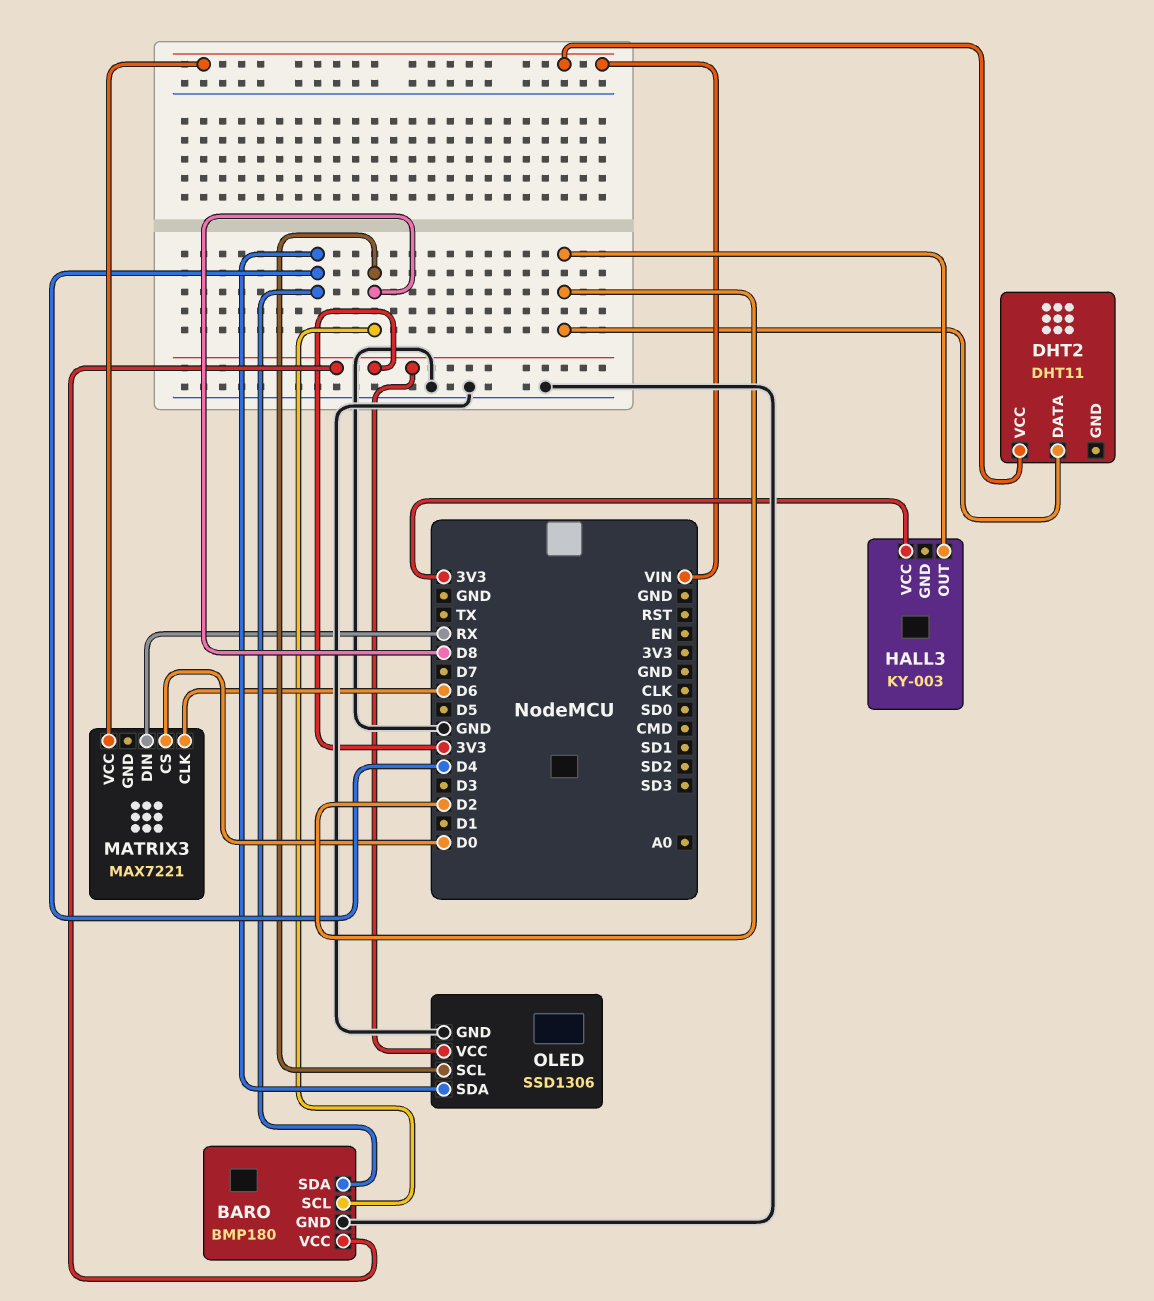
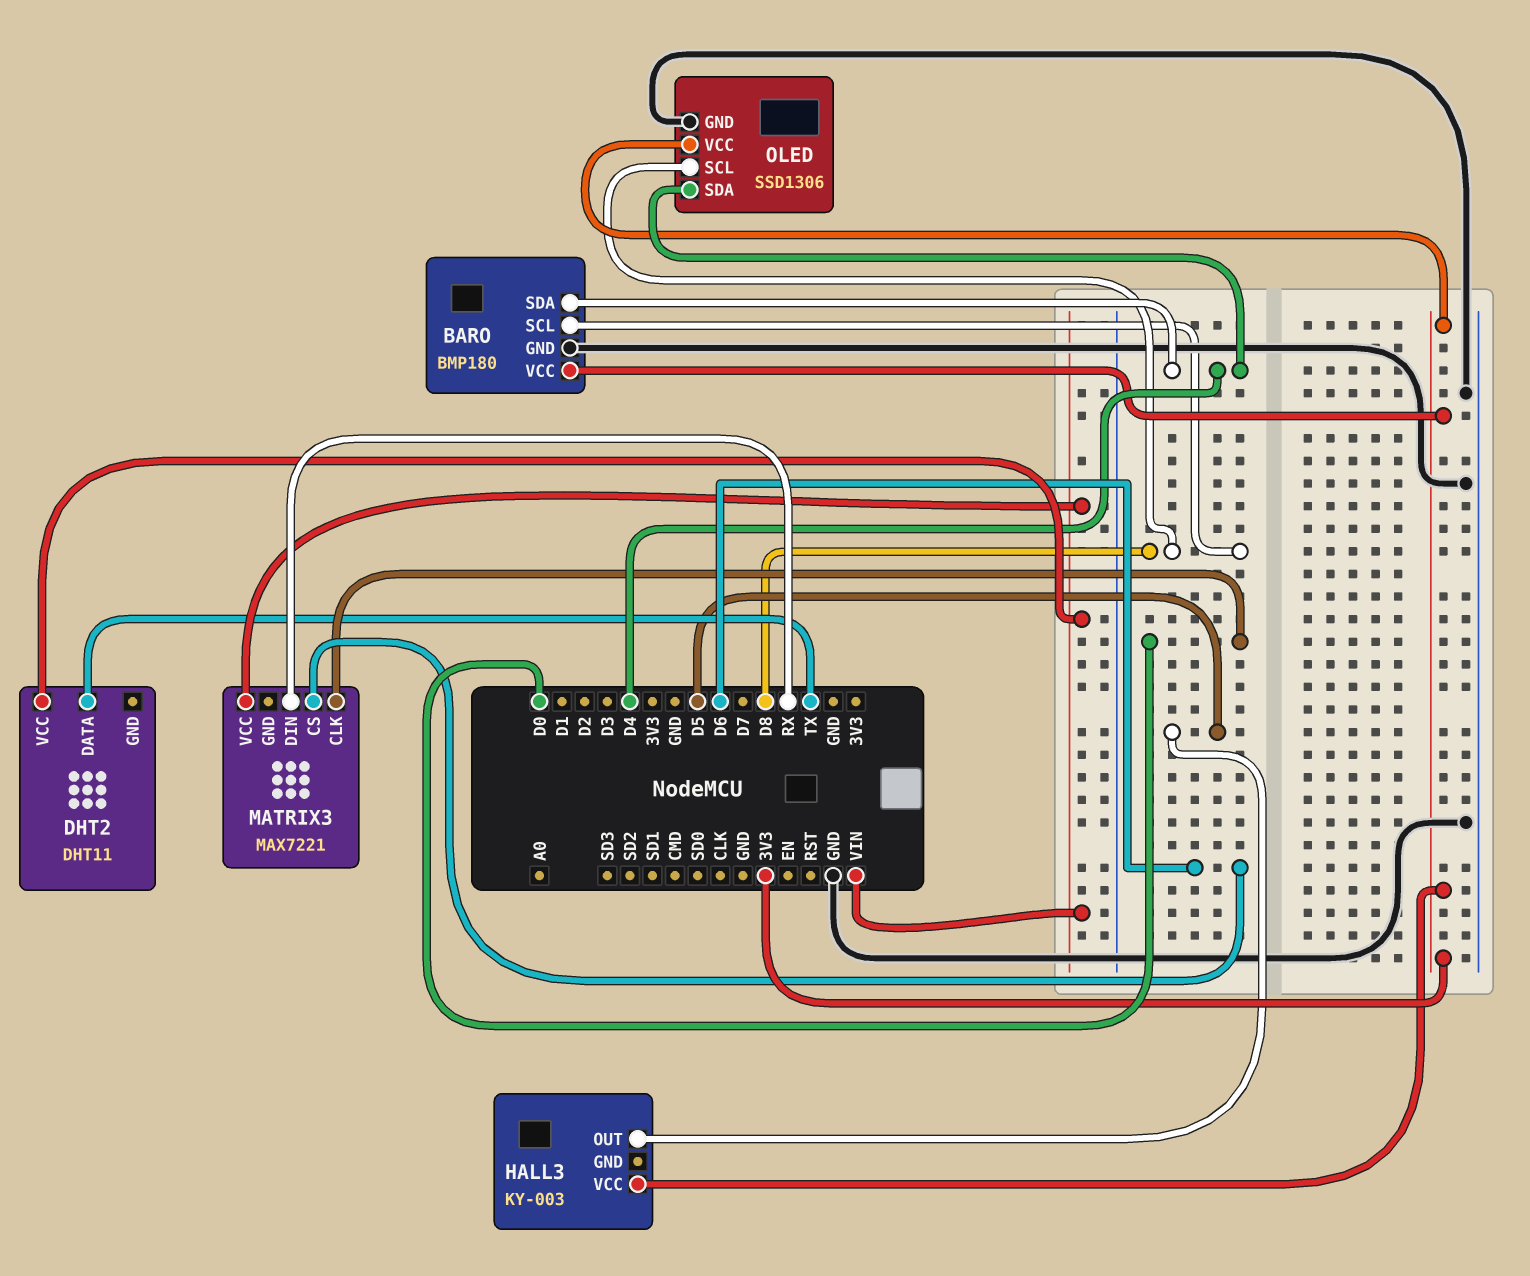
DHT2 pin DATA: D2 -> TX
HALL3 pin OUT: D2 -> D5
MATRIX3 pin CLK: D6 -> D0
MATRIX3 pin CS: D0 -> D6

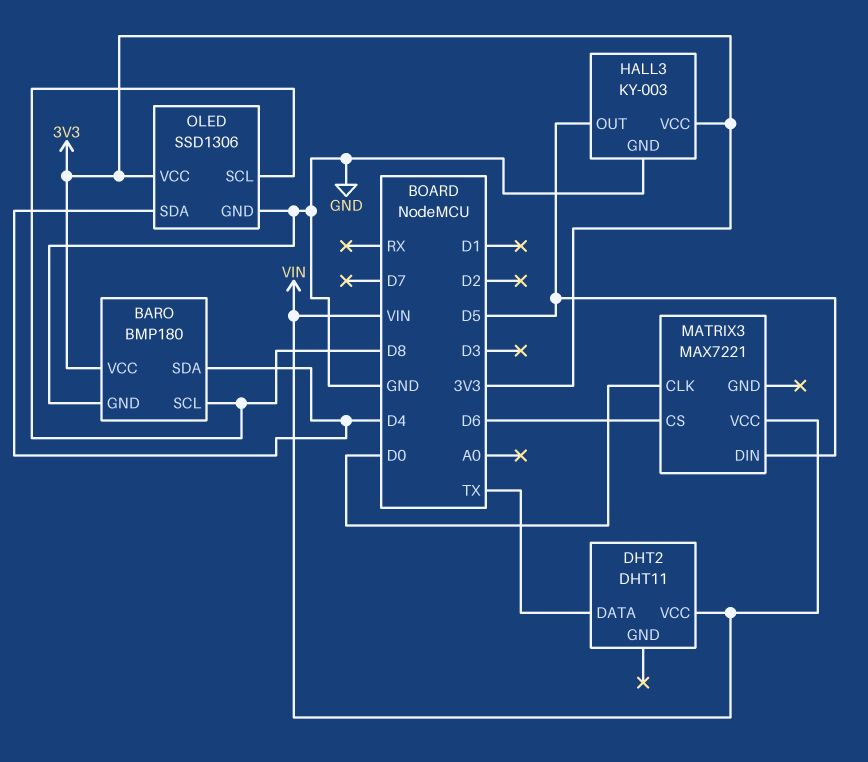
HALL3 pin GND: none -> GND
MATRIX3 pin DIN: RX -> D5

